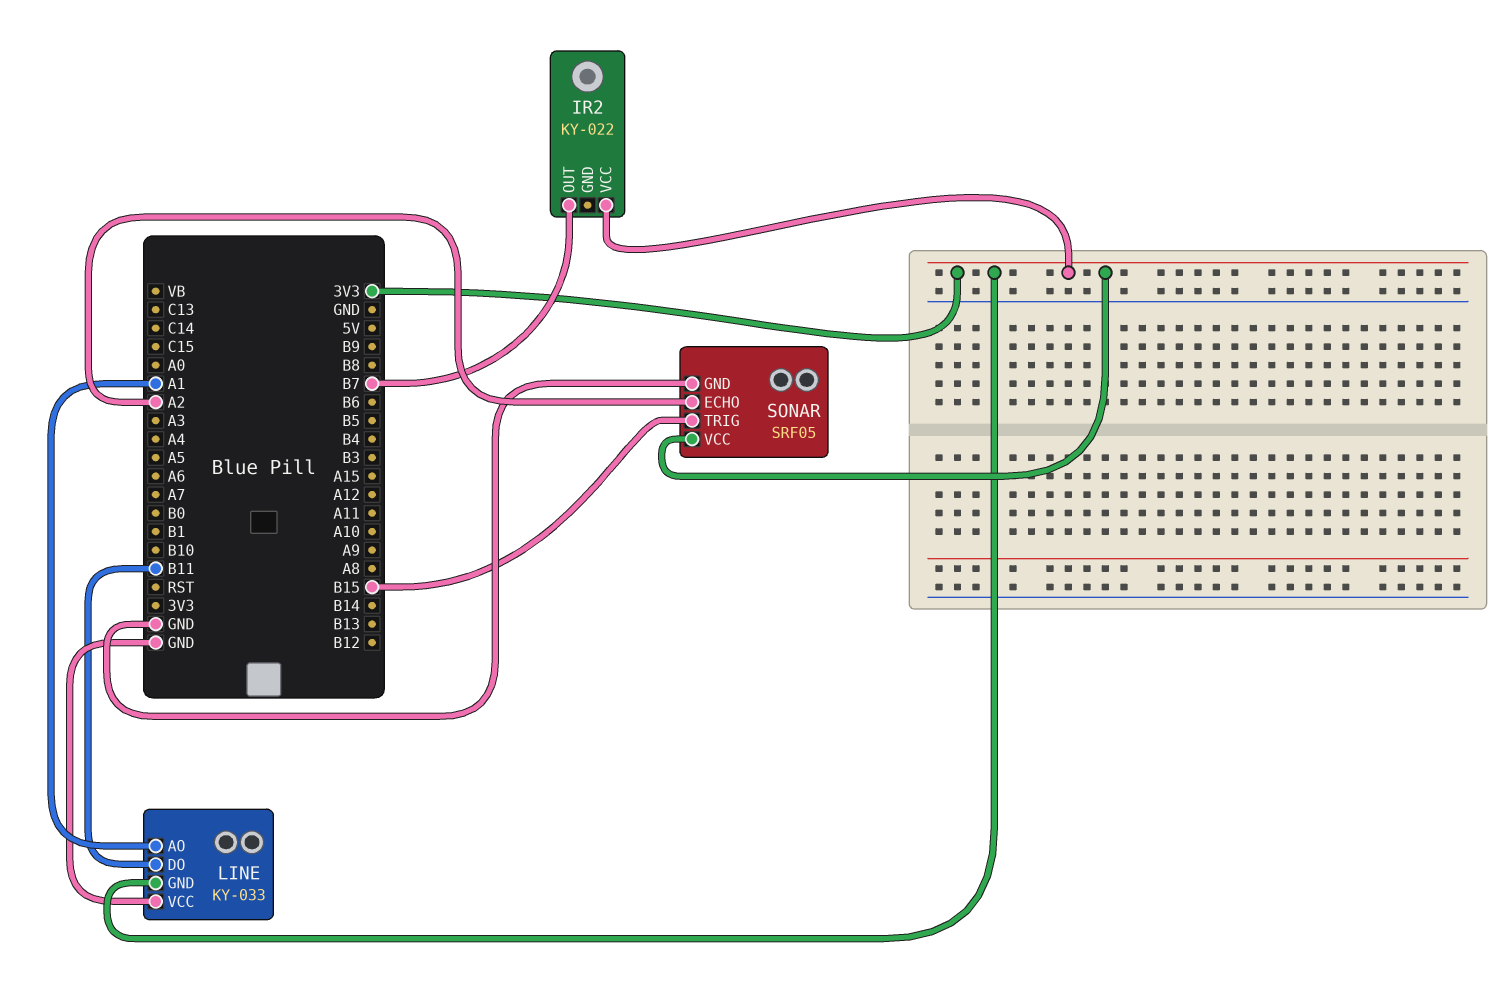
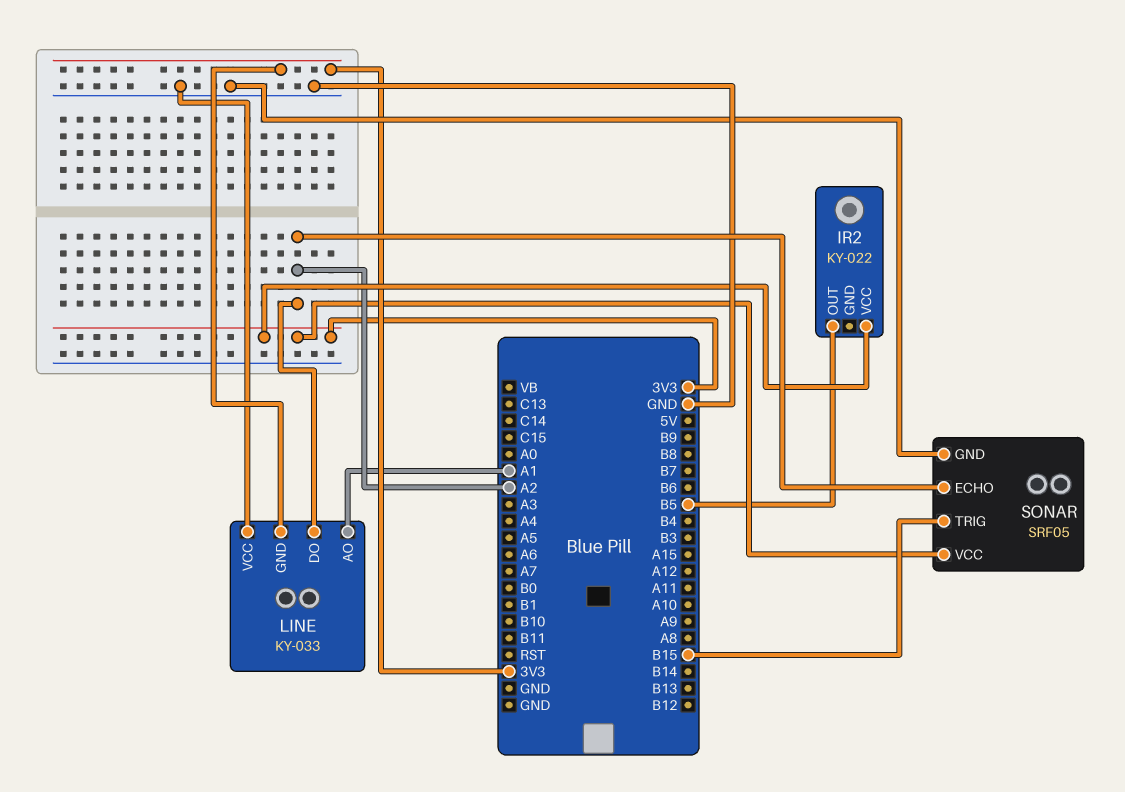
IR2 pin OUT: B7 -> B5
LINE pin DO: B11 -> A2

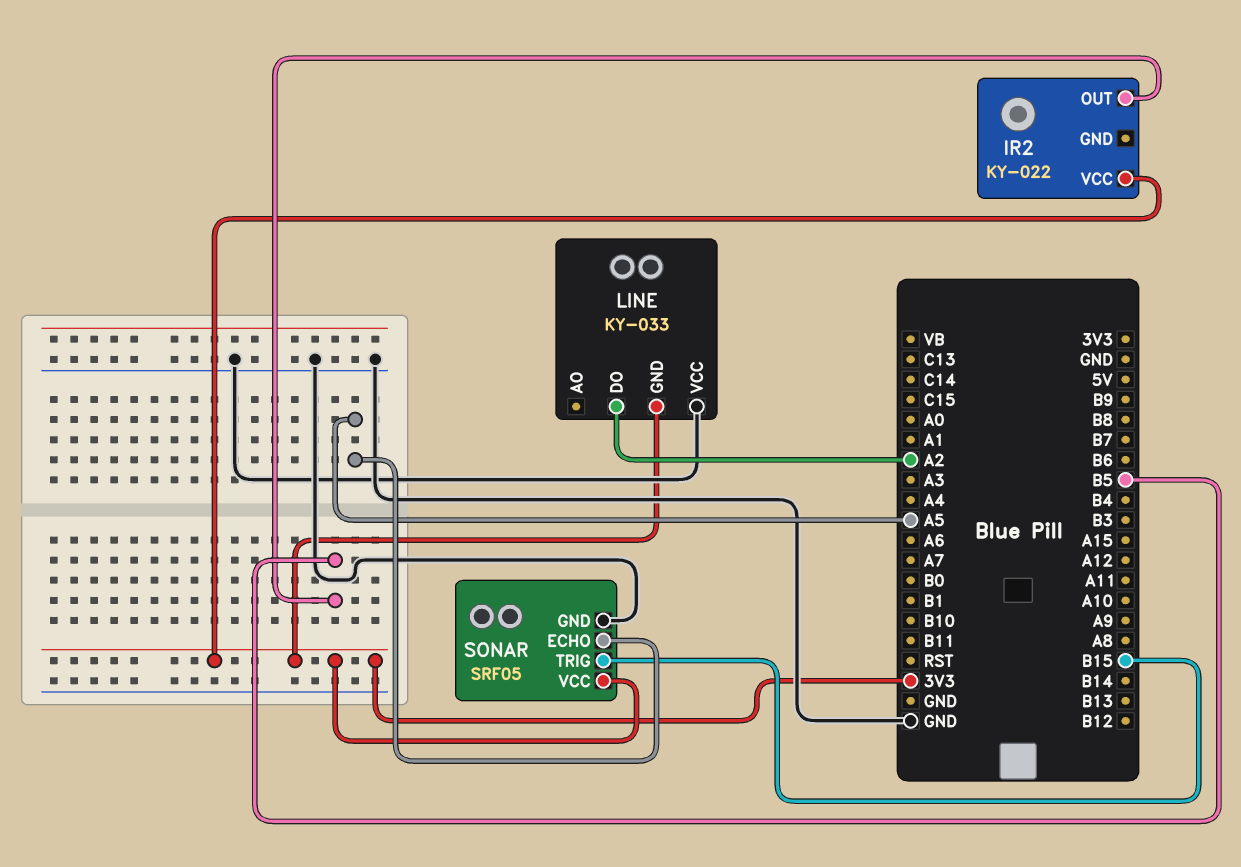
LINE pin AO: A1 -> none
SONAR pin ECHO: A2 -> A5

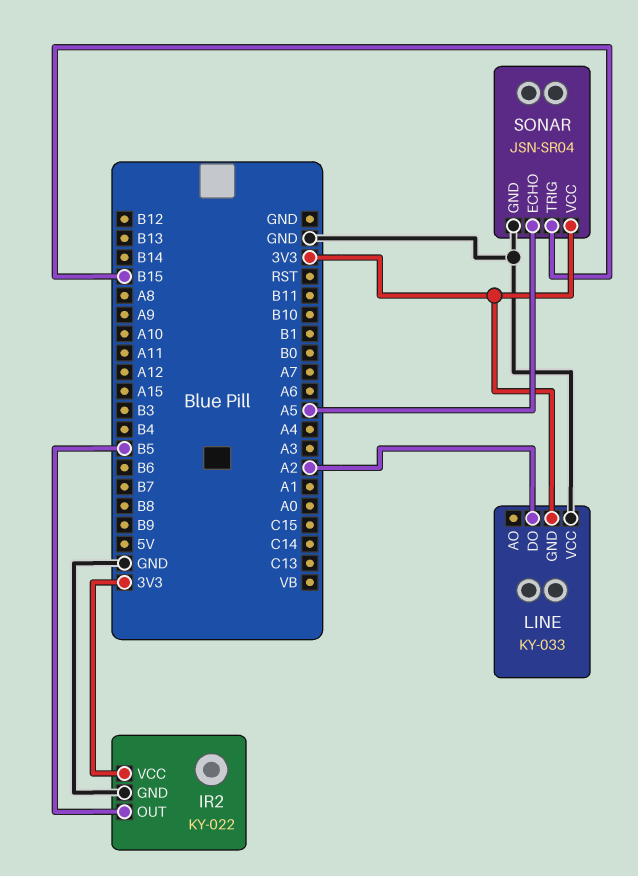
IR2 pin GND: none -> GND
SONAR: SRF05 -> JSN-SR04

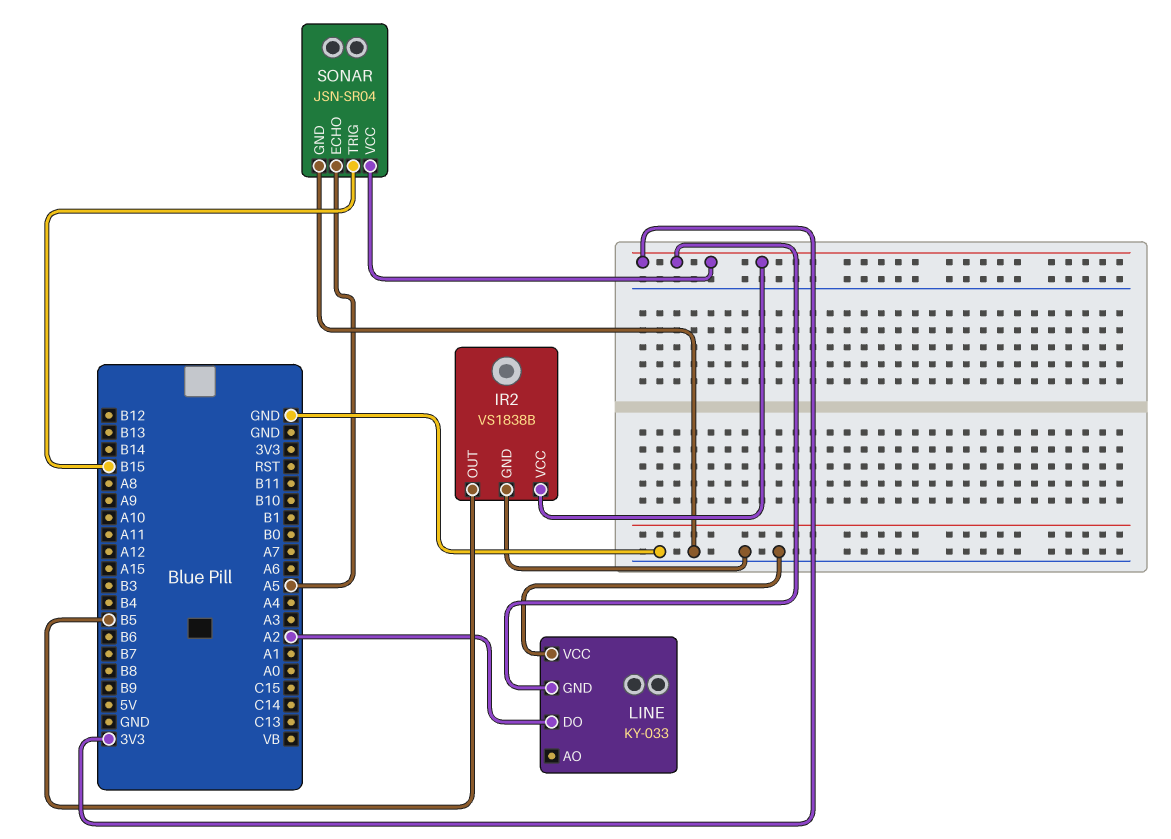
IR2: KY-022 -> VS1838B

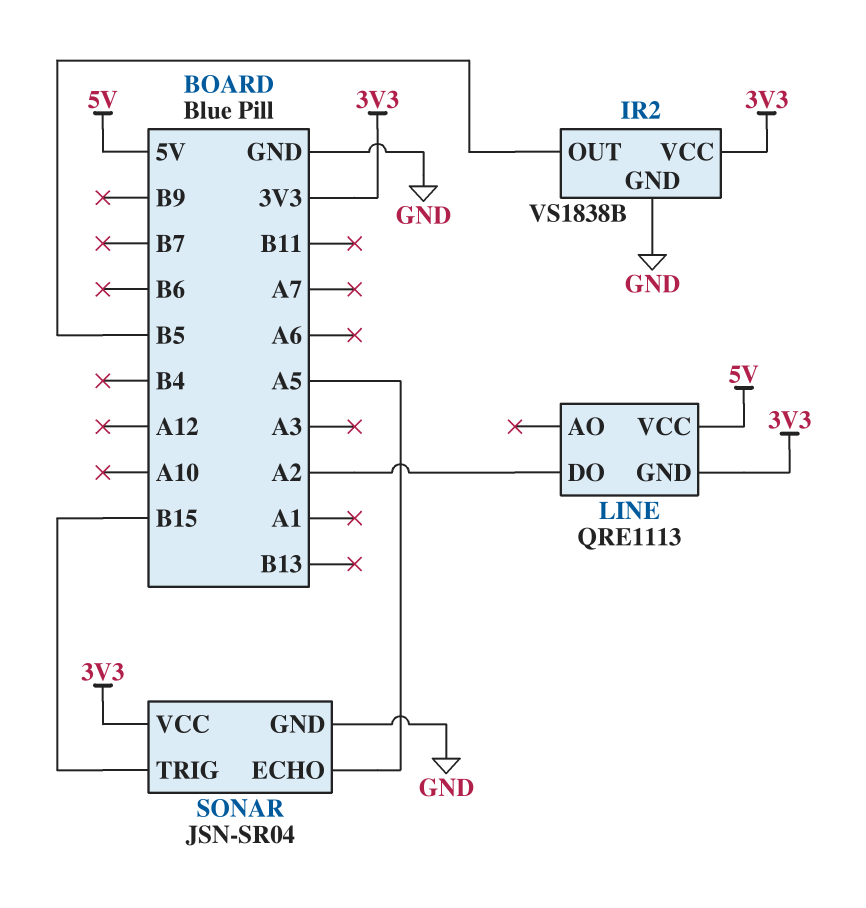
LINE: KY-033 -> QRE1113
LINE pin VCC: GND -> 5V

